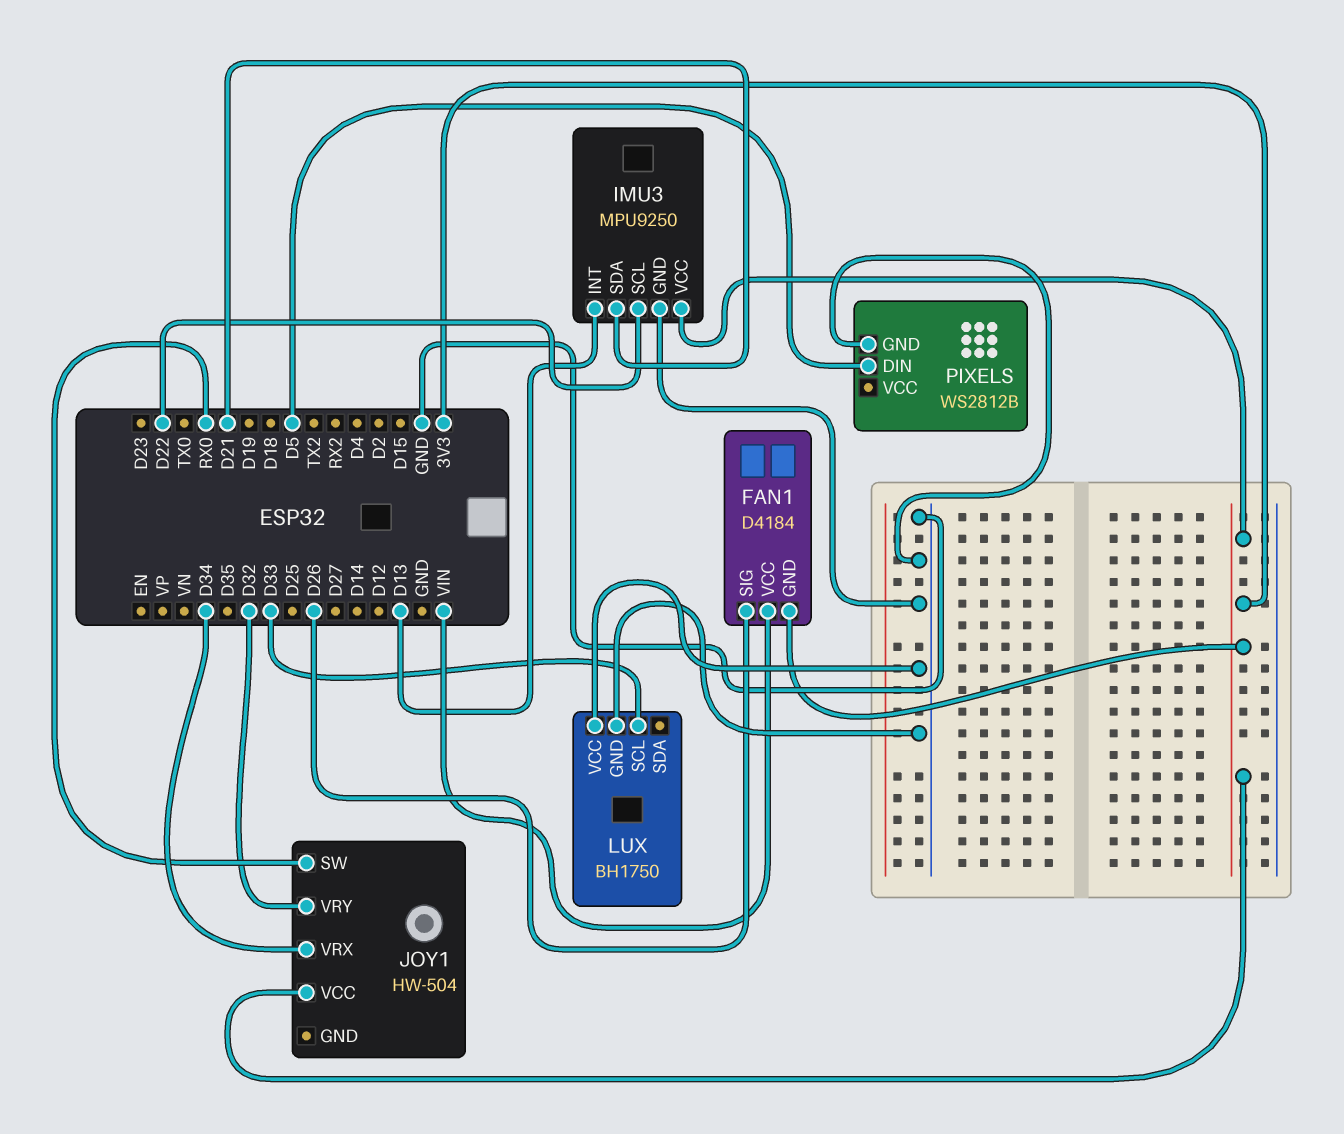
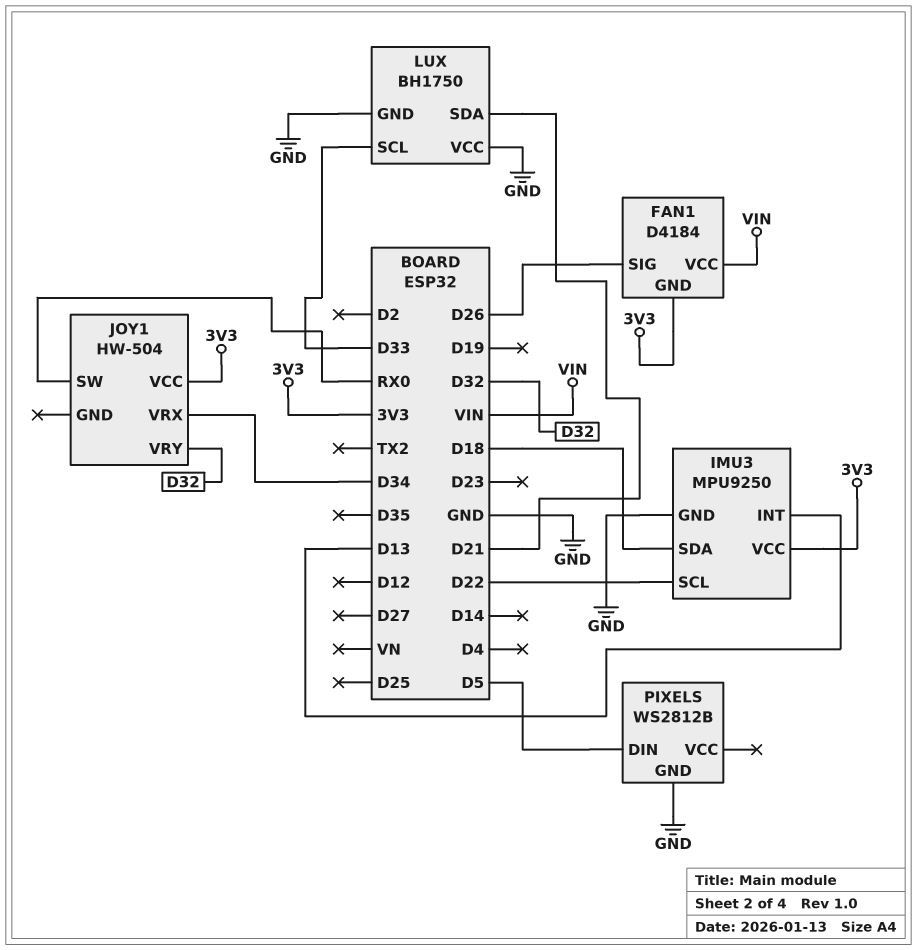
IMU3 pin SDA: D21 -> D18
LUX pin SDA: none -> D21

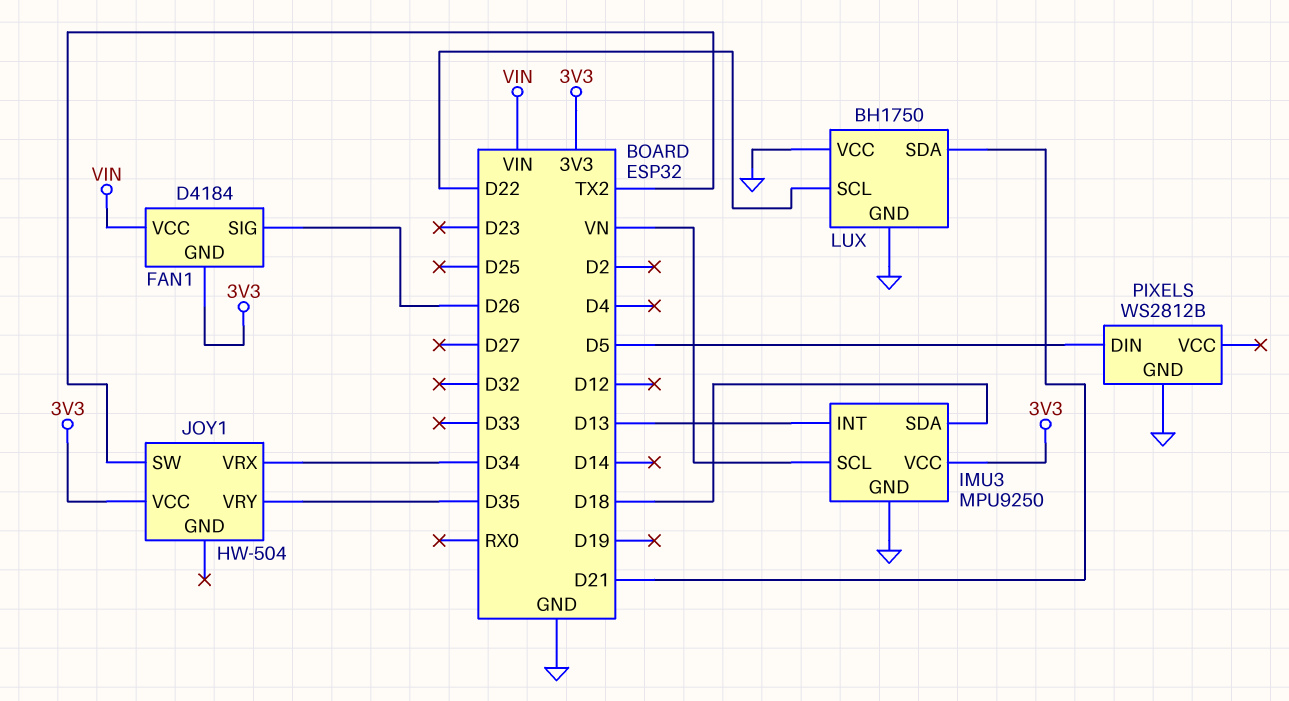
IMU3 pin SCL: D22 -> VN
JOY1 pin SW: RX0 -> TX2
JOY1 pin VRY: D32 -> D35
LUX pin SCL: D33 -> D22

